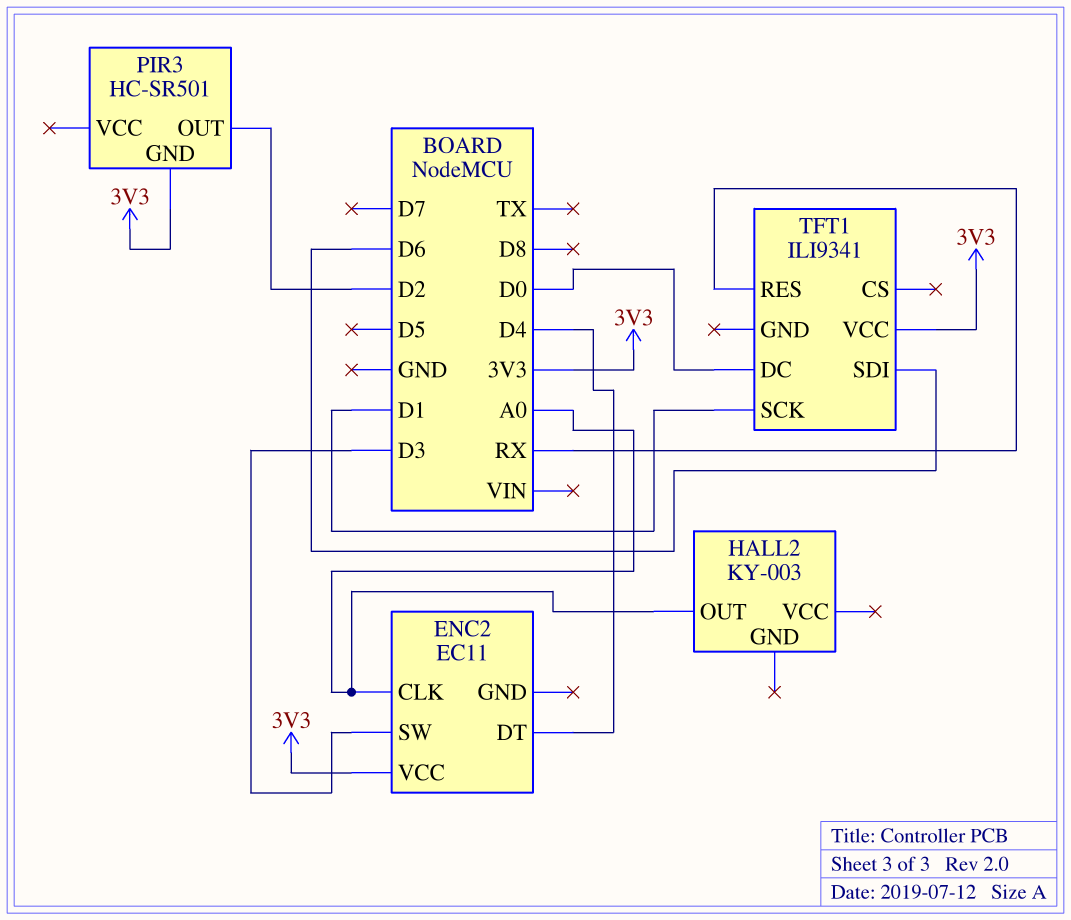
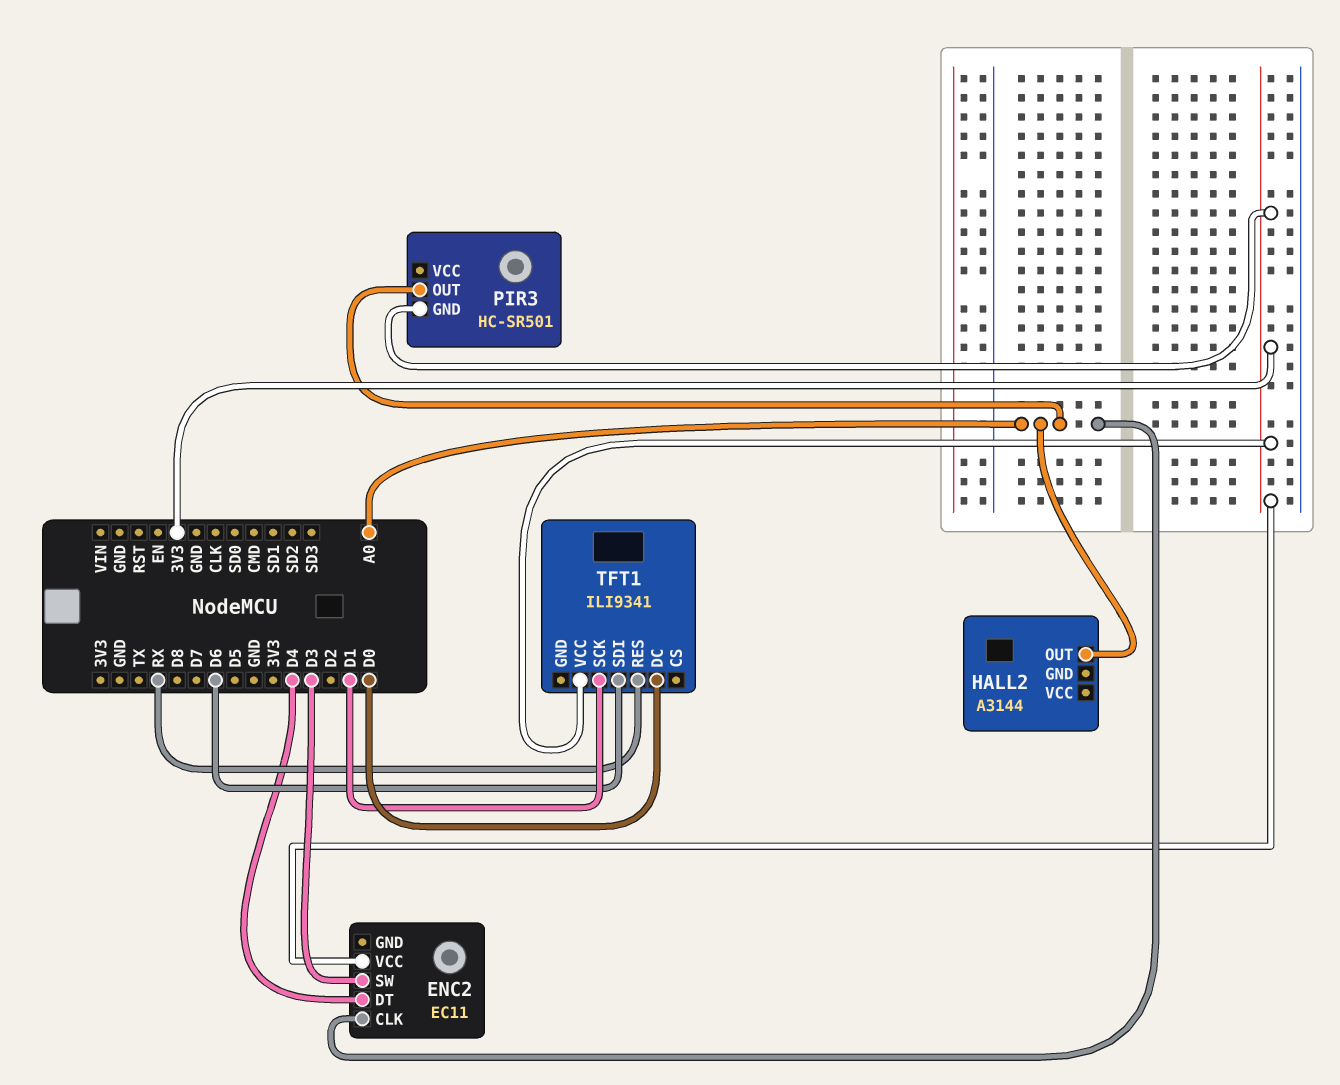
HALL2: KY-003 -> A3144
PIR3 pin OUT: D2 -> A0

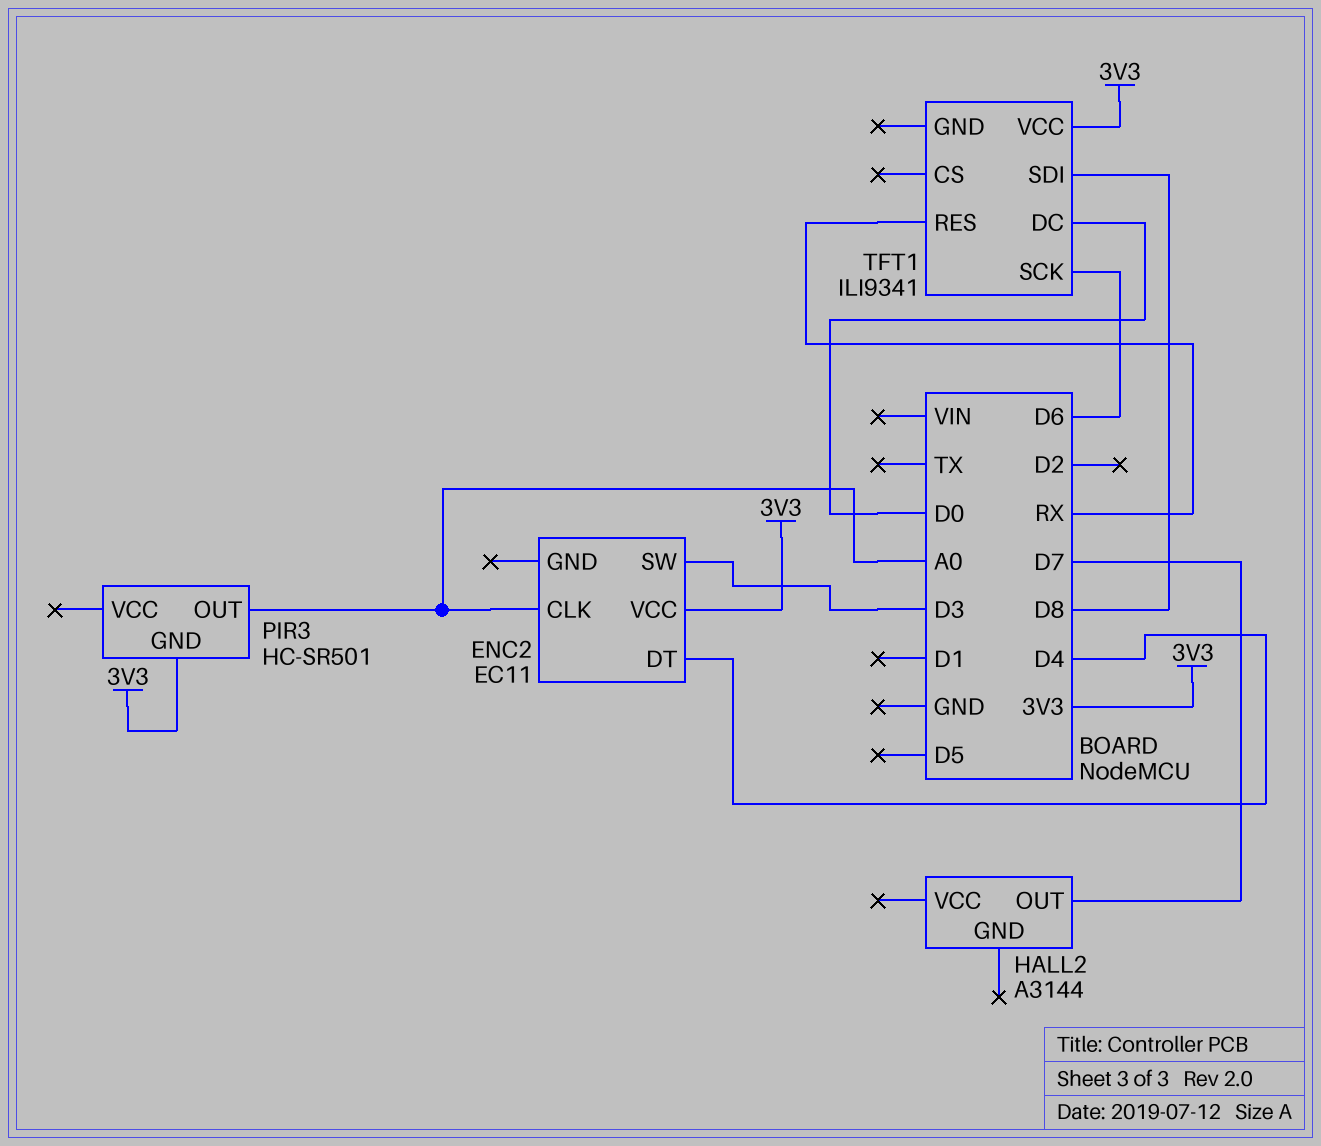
HALL2 pin OUT: A0 -> D7
TFT1 pin SCK: D1 -> D6
TFT1 pin SDI: D6 -> D8

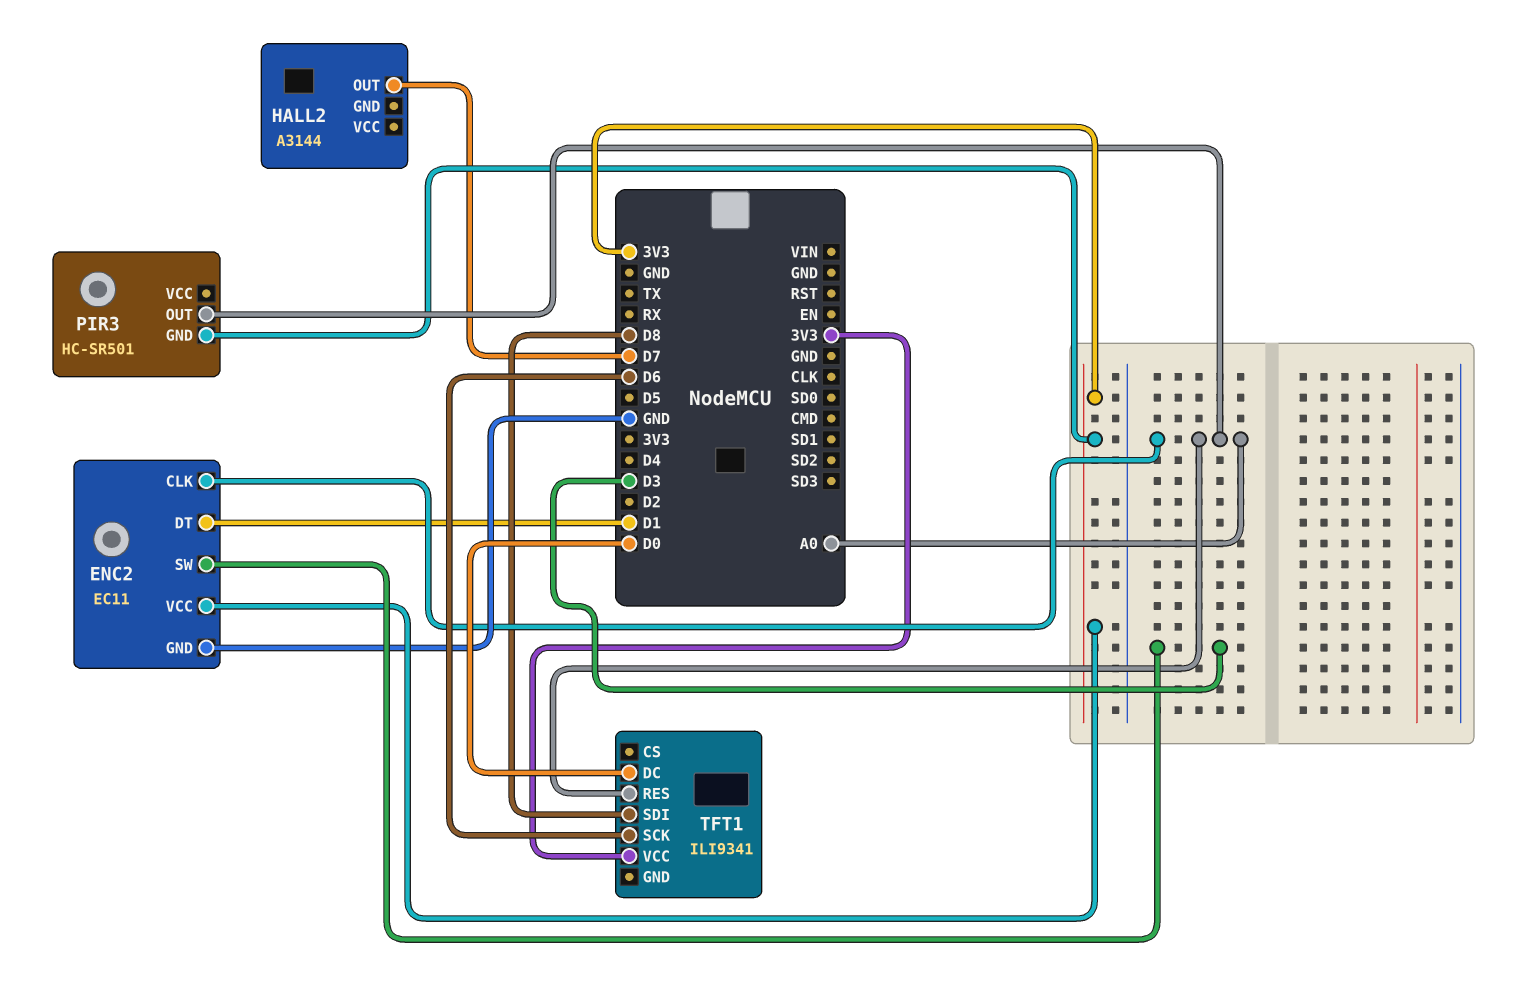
ENC2 pin DT: D4 -> D1
ENC2 pin GND: none -> GND
TFT1 pin RES: RX -> A0

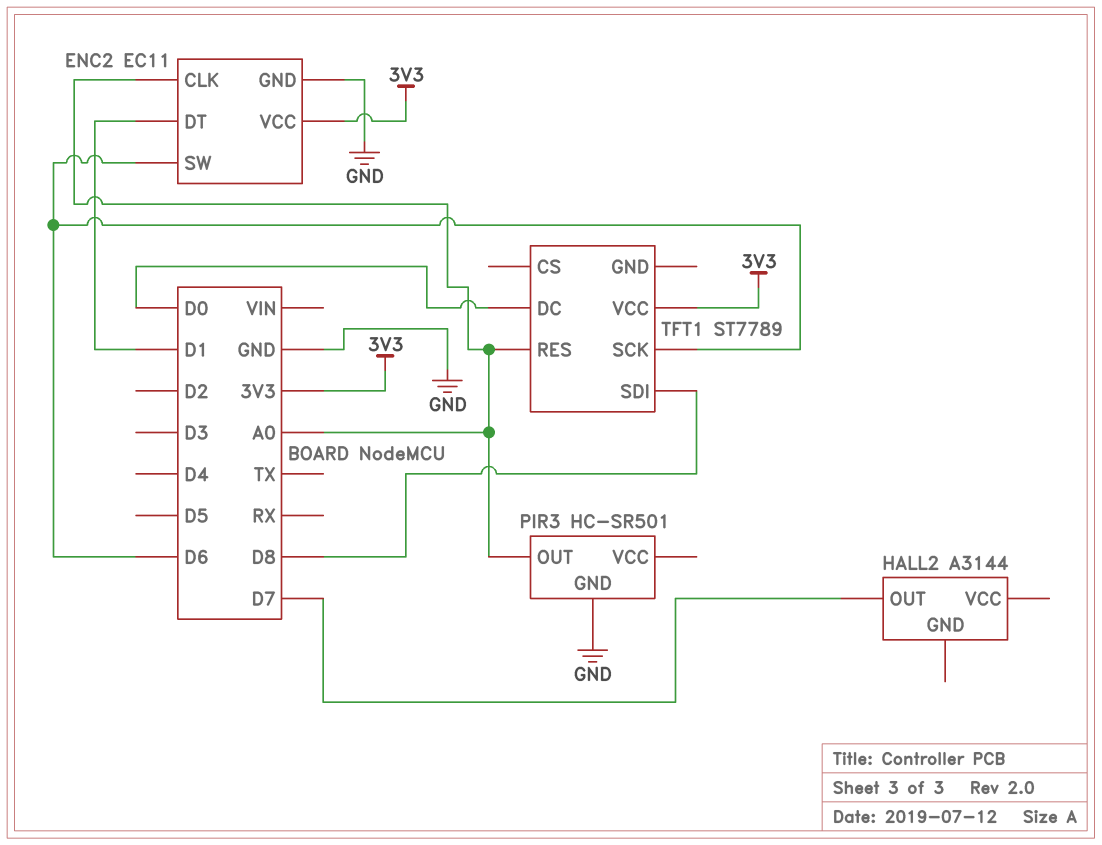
ENC2 pin SW: D3 -> D6
PIR3 pin GND: 3V3 -> GND
TFT1: ILI9341 -> ST7789

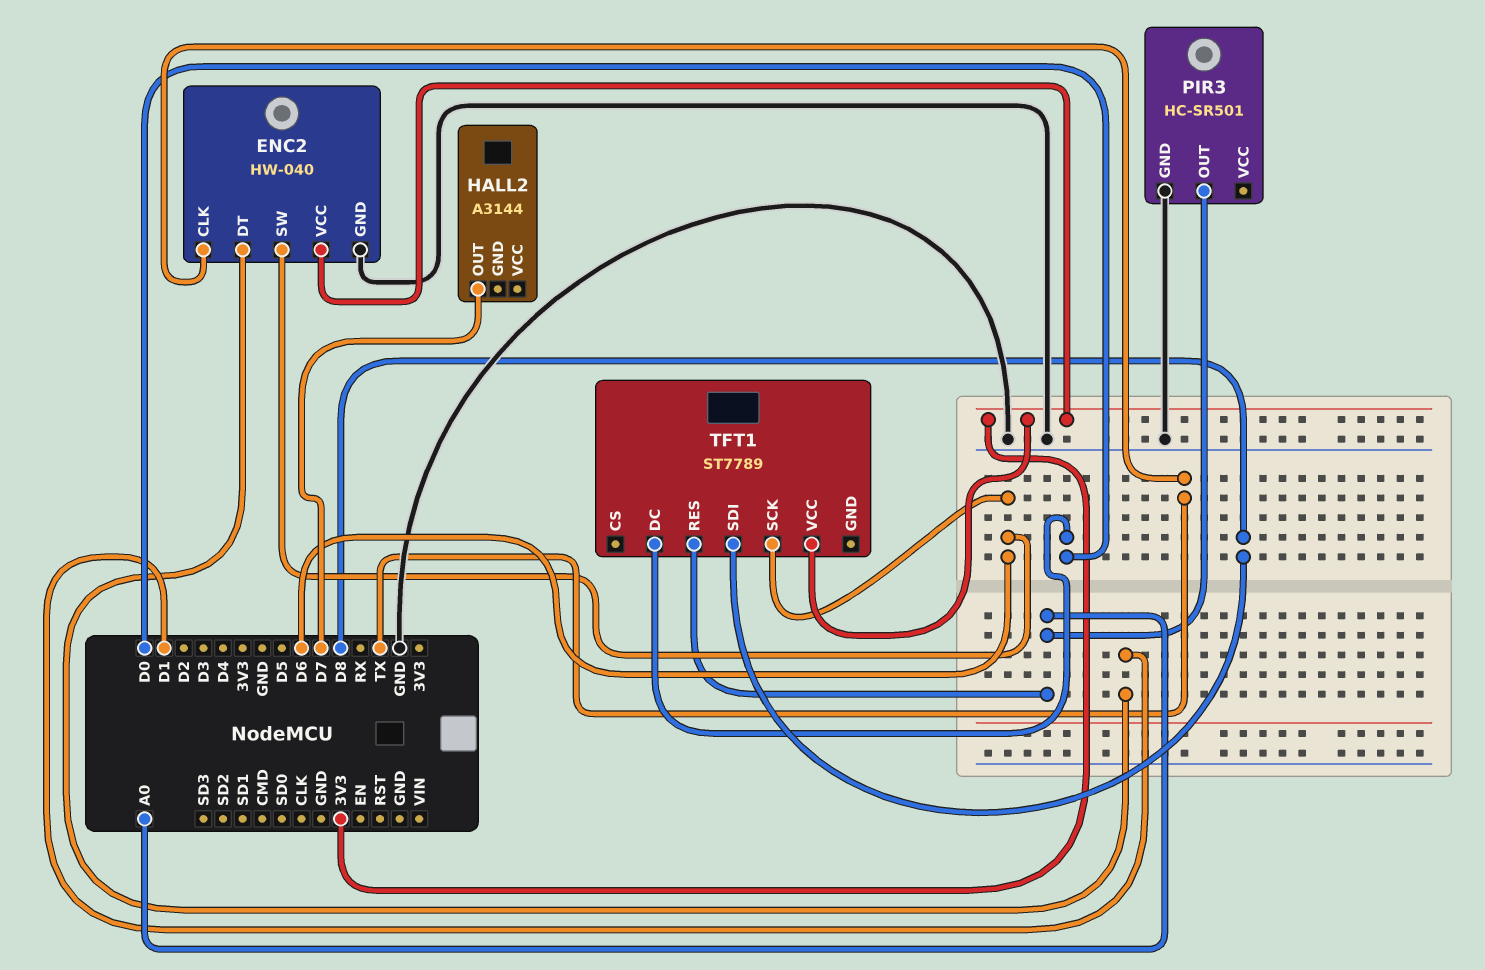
ENC2: EC11 -> HW-040
ENC2 pin CLK: A0 -> TX

